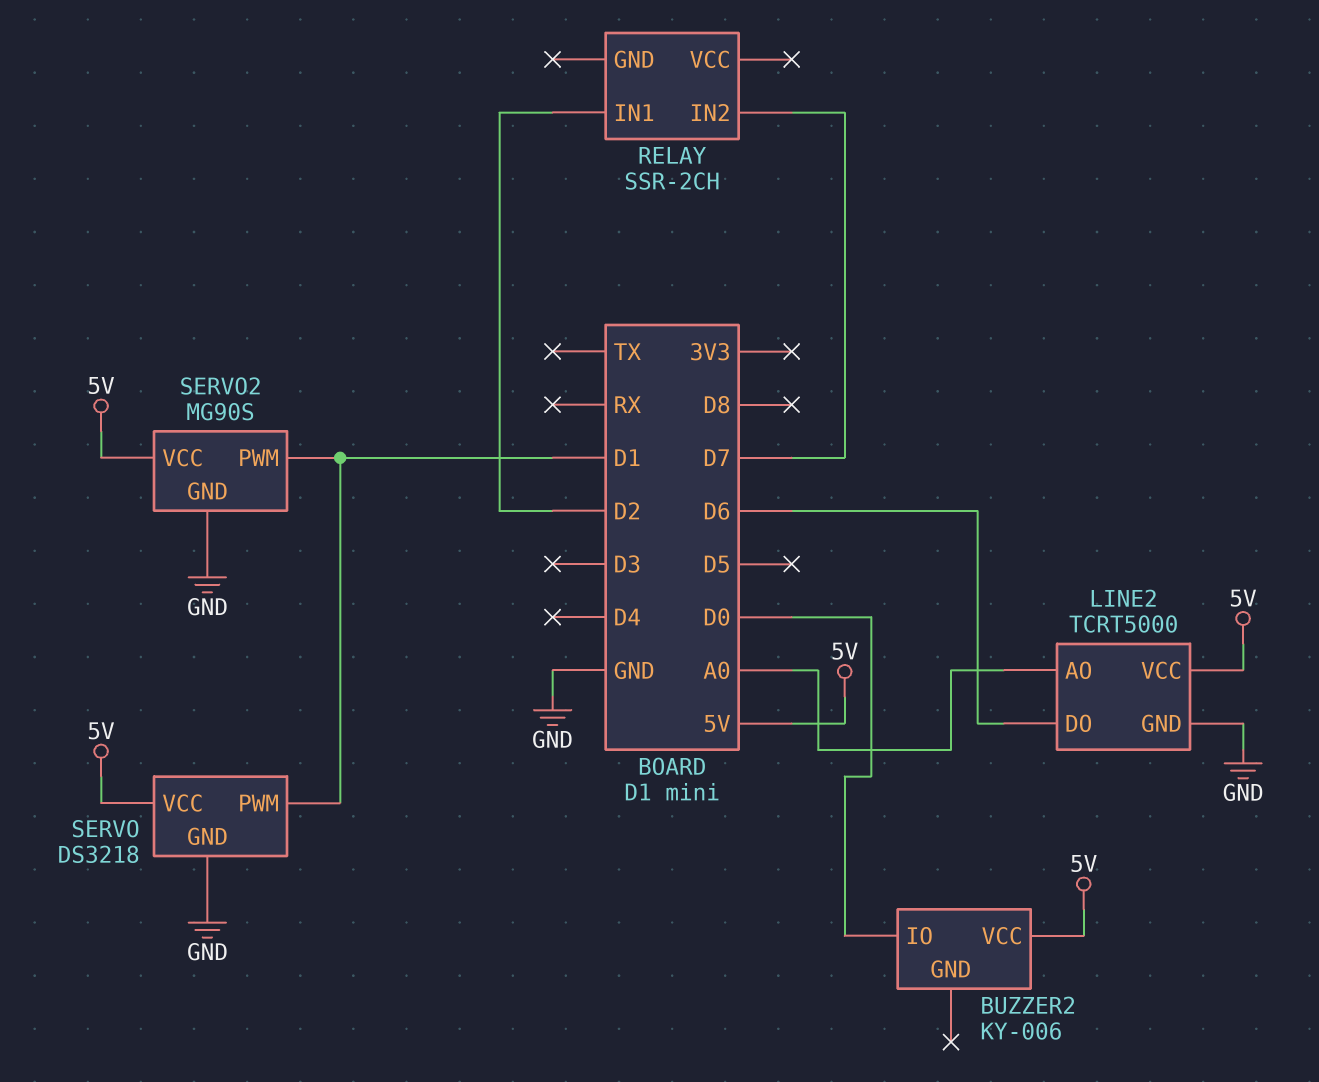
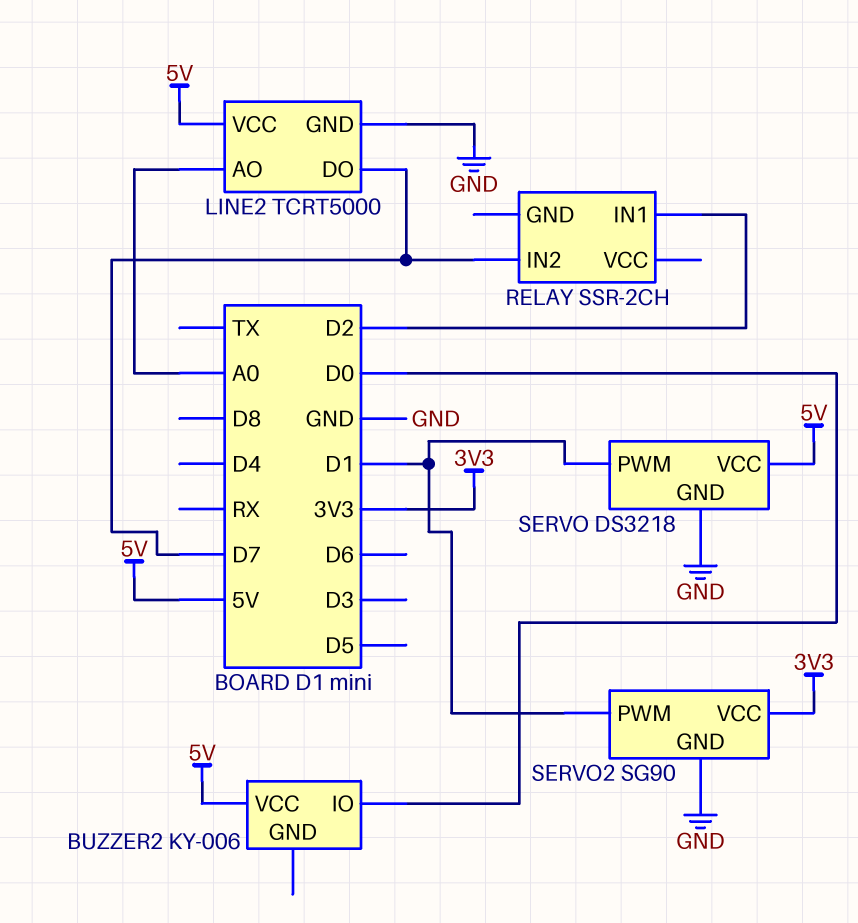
LINE2 pin DO: D6 -> D7
SERVO2: MG90S -> SG90
SERVO2 pin VCC: 5V -> 3V3

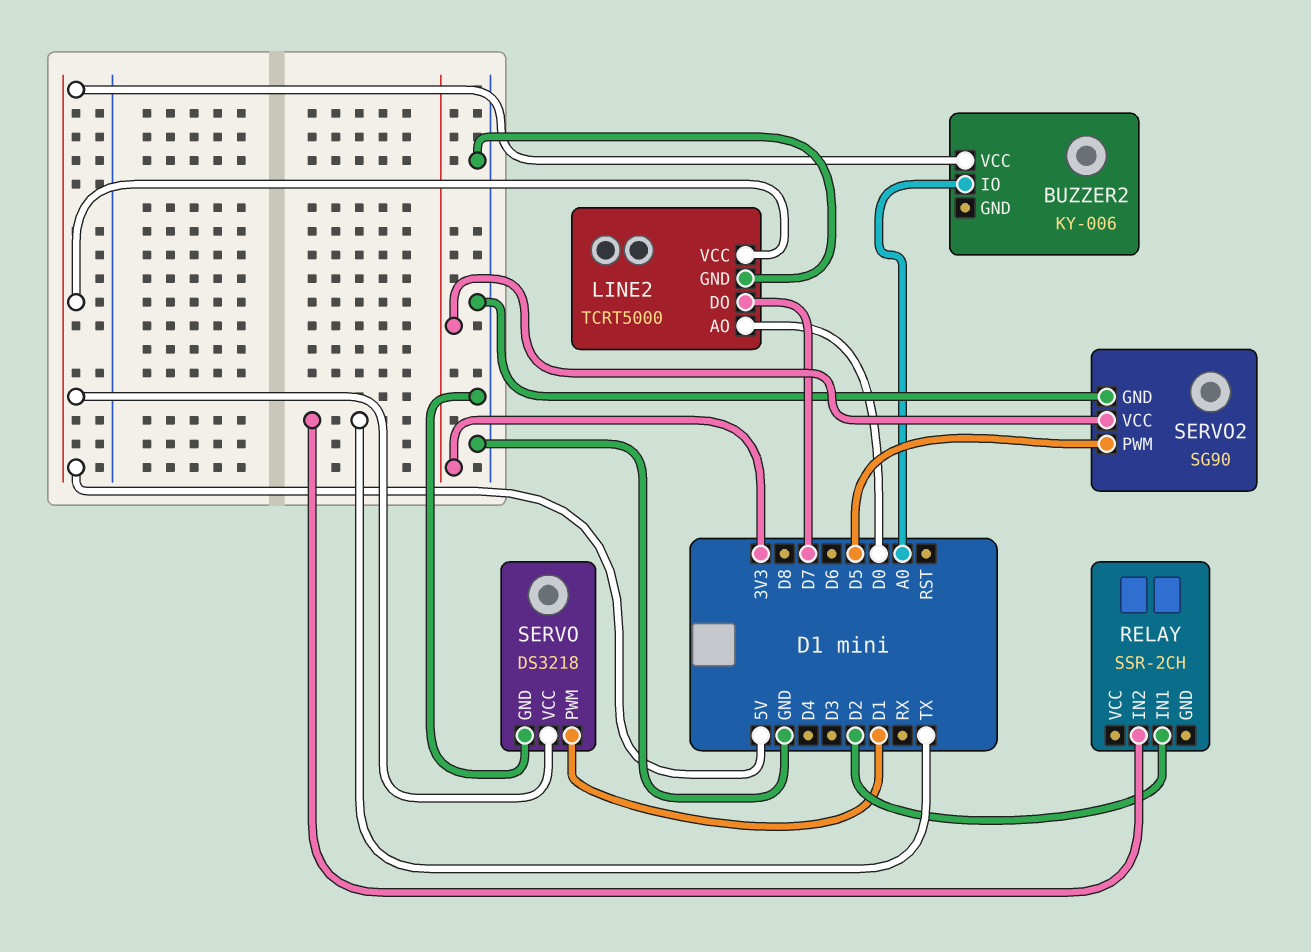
BUZZER2 pin IO: D0 -> A0
LINE2 pin AO: A0 -> D0
RELAY pin IN2: D7 -> TX
SERVO2 pin PWM: D1 -> D5

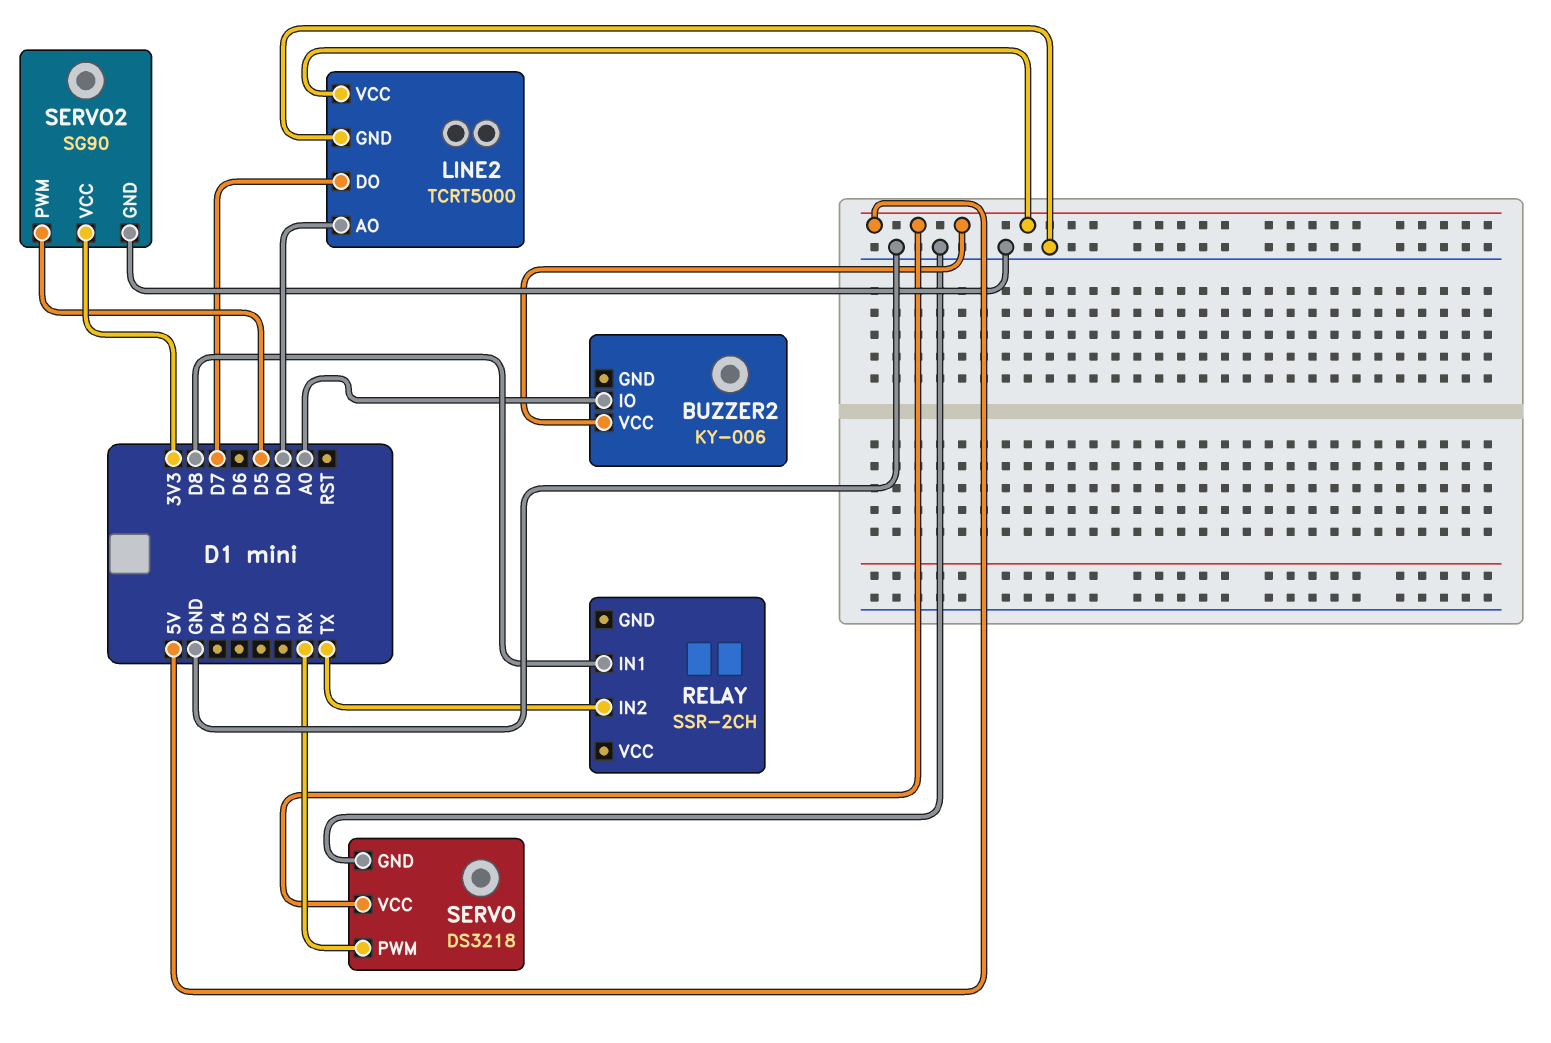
RELAY pin IN1: D2 -> D8
SERVO pin PWM: D1 -> RX

